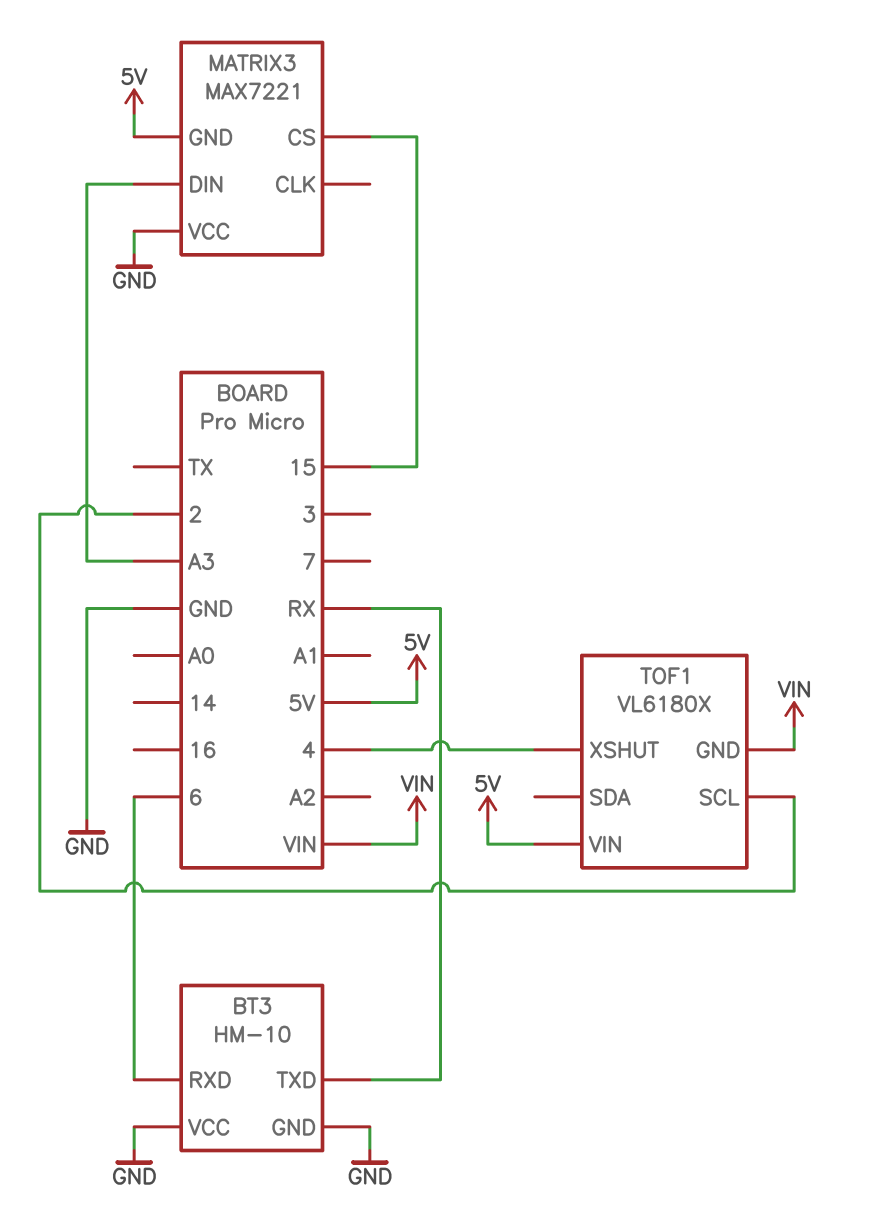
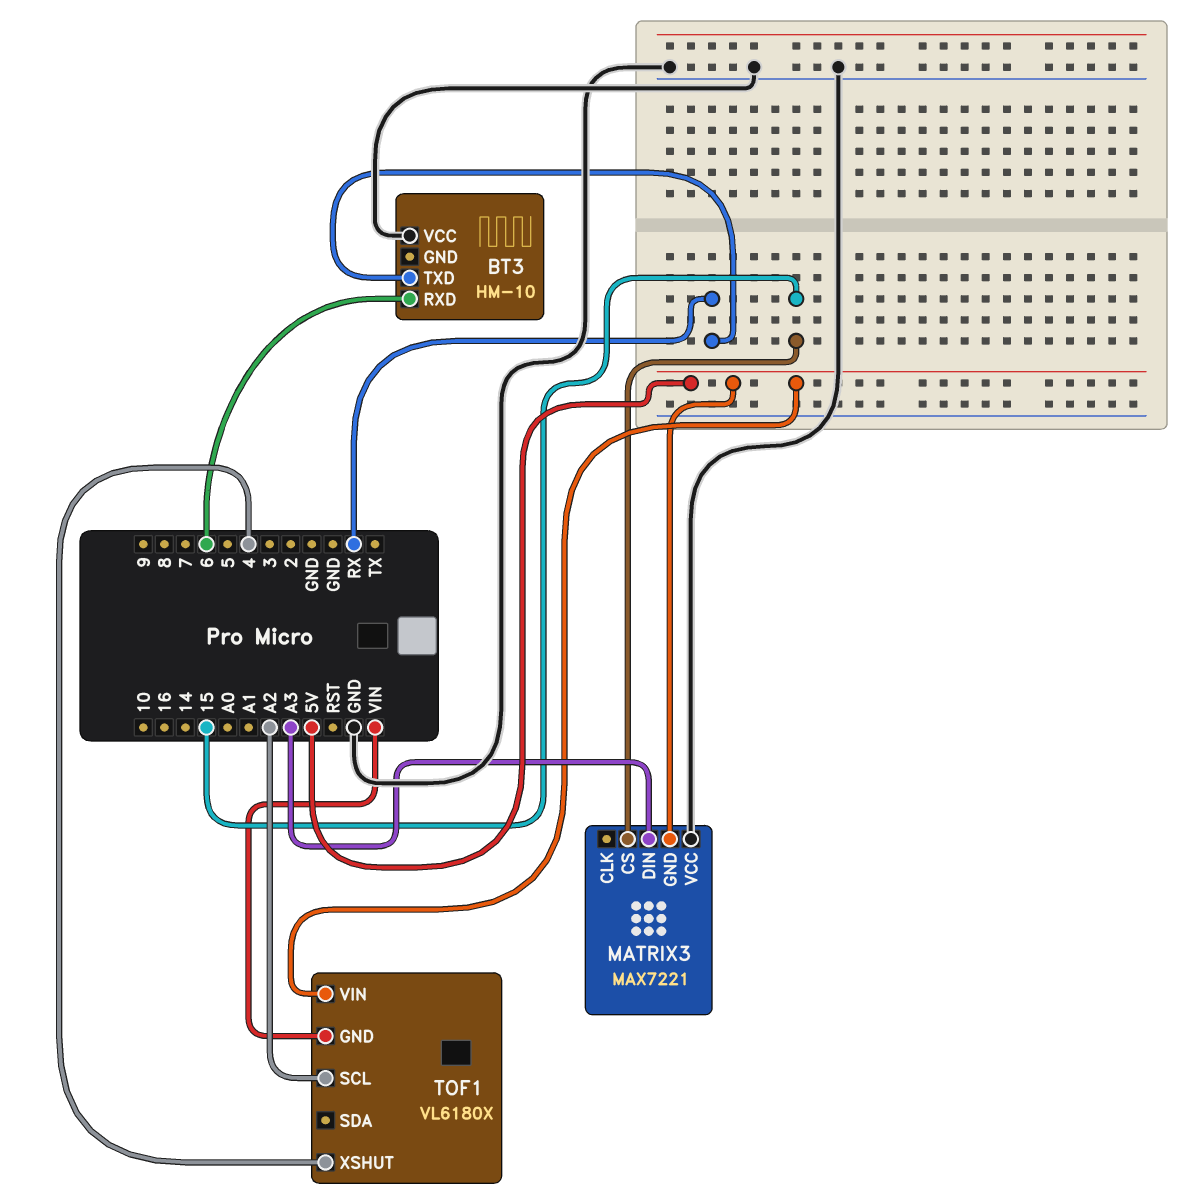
BT3 pin GND: GND -> none
TOF1 pin SCL: 2 -> A2

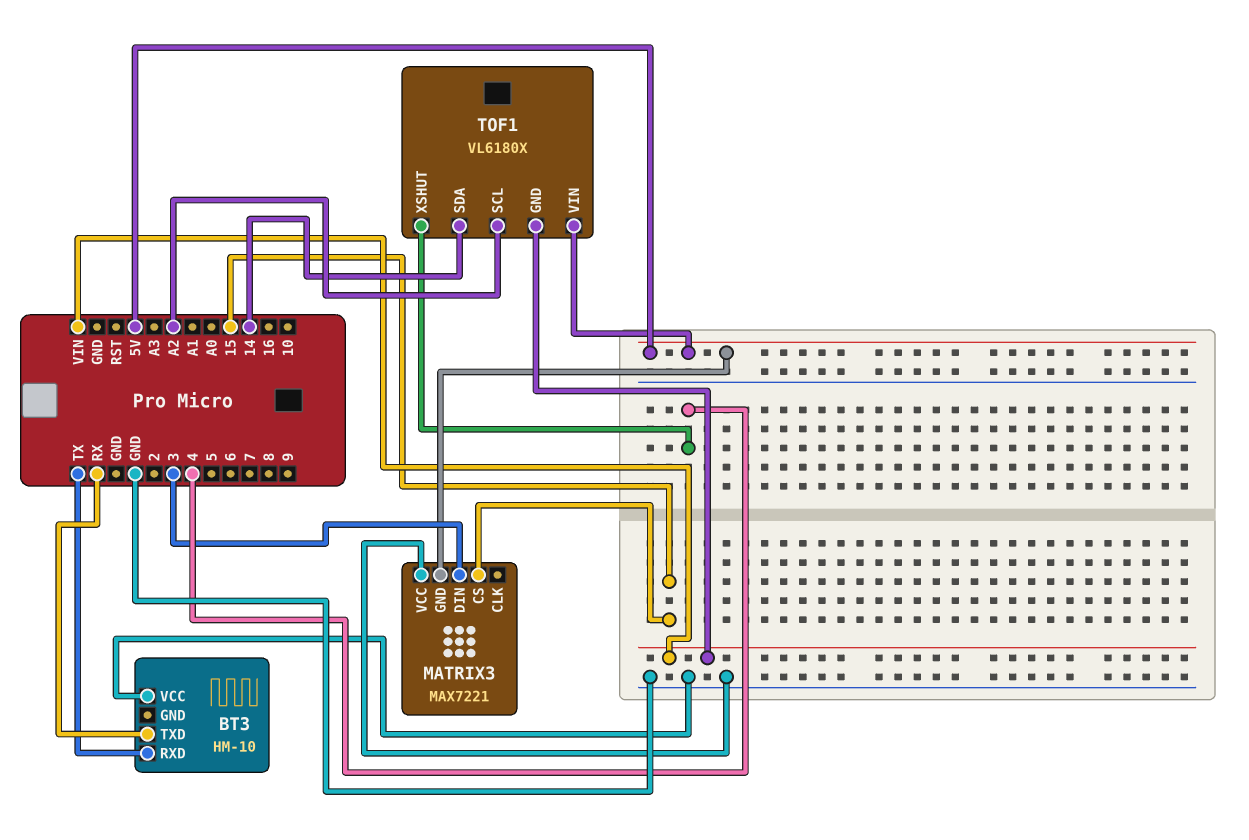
BT3 pin RXD: 6 -> TX
MATRIX3 pin DIN: A3 -> 3
TOF1 pin SDA: none -> 14

